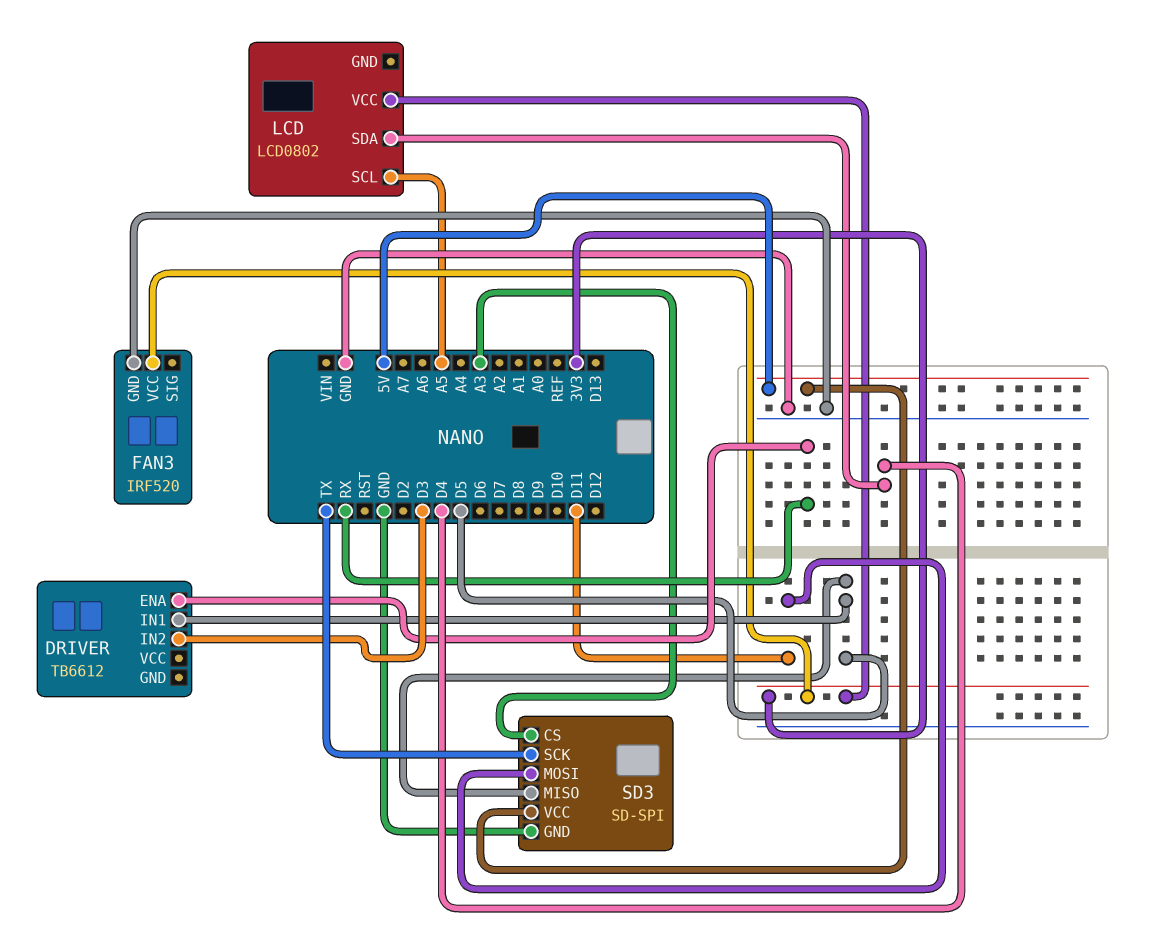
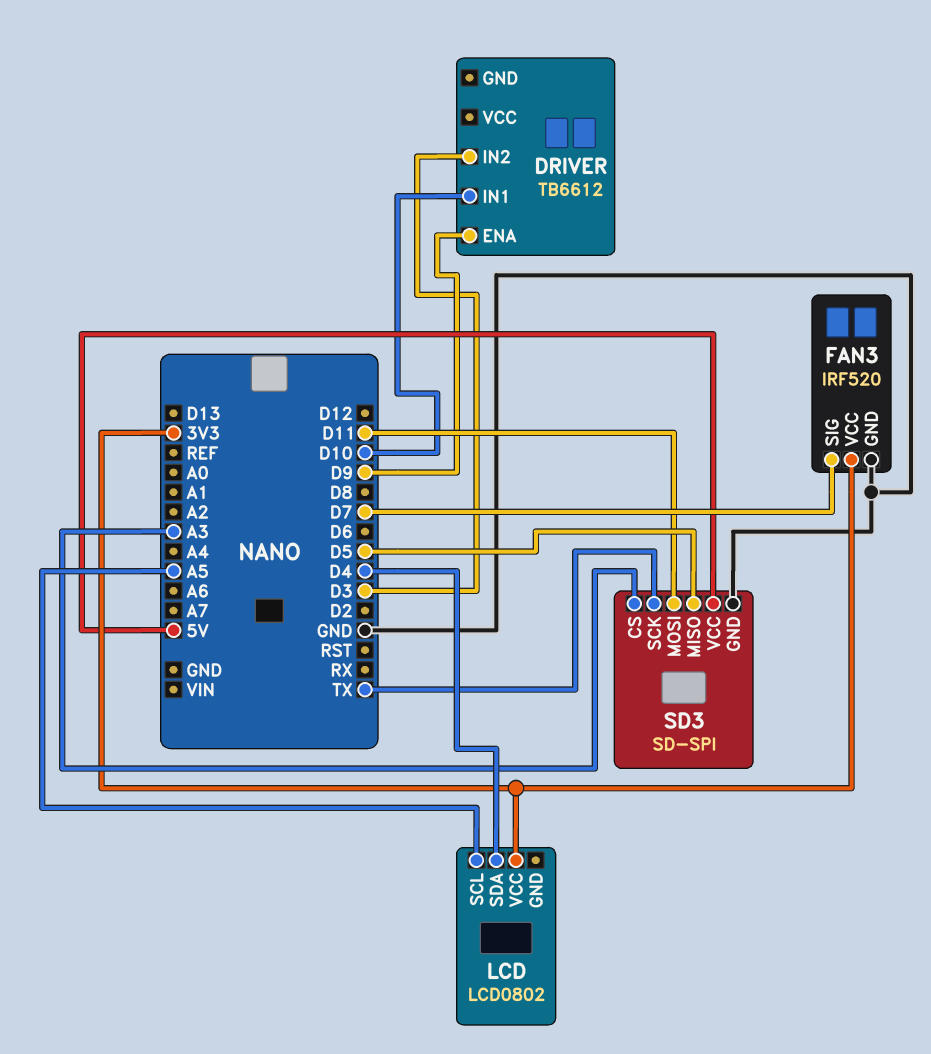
DRIVER pin ENA: RX -> D9
DRIVER pin IN1: D5 -> D10
FAN3 pin SIG: none -> D7

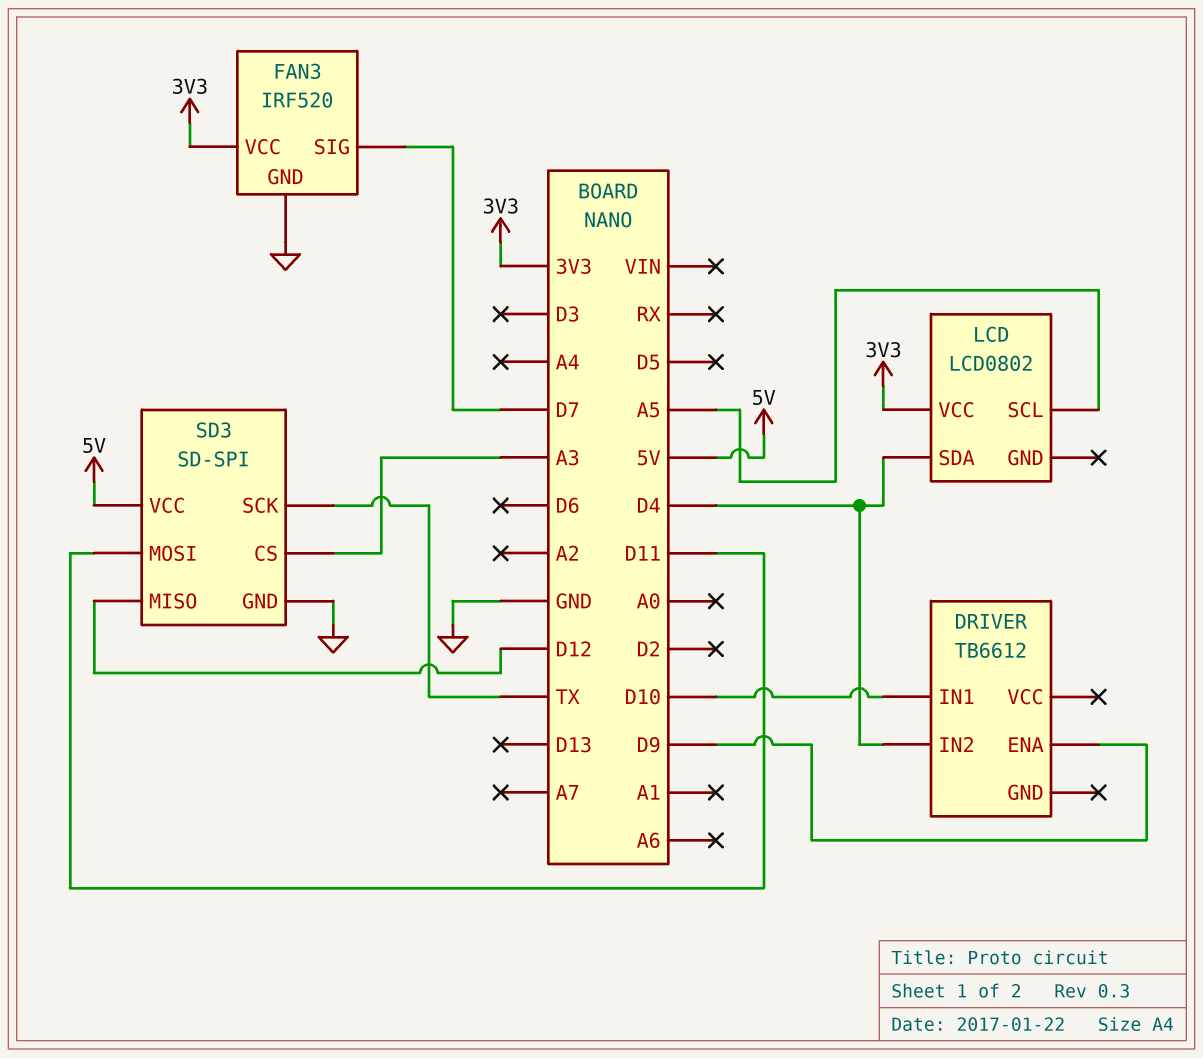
DRIVER pin IN2: D3 -> D4
SD3 pin MISO: D5 -> D12

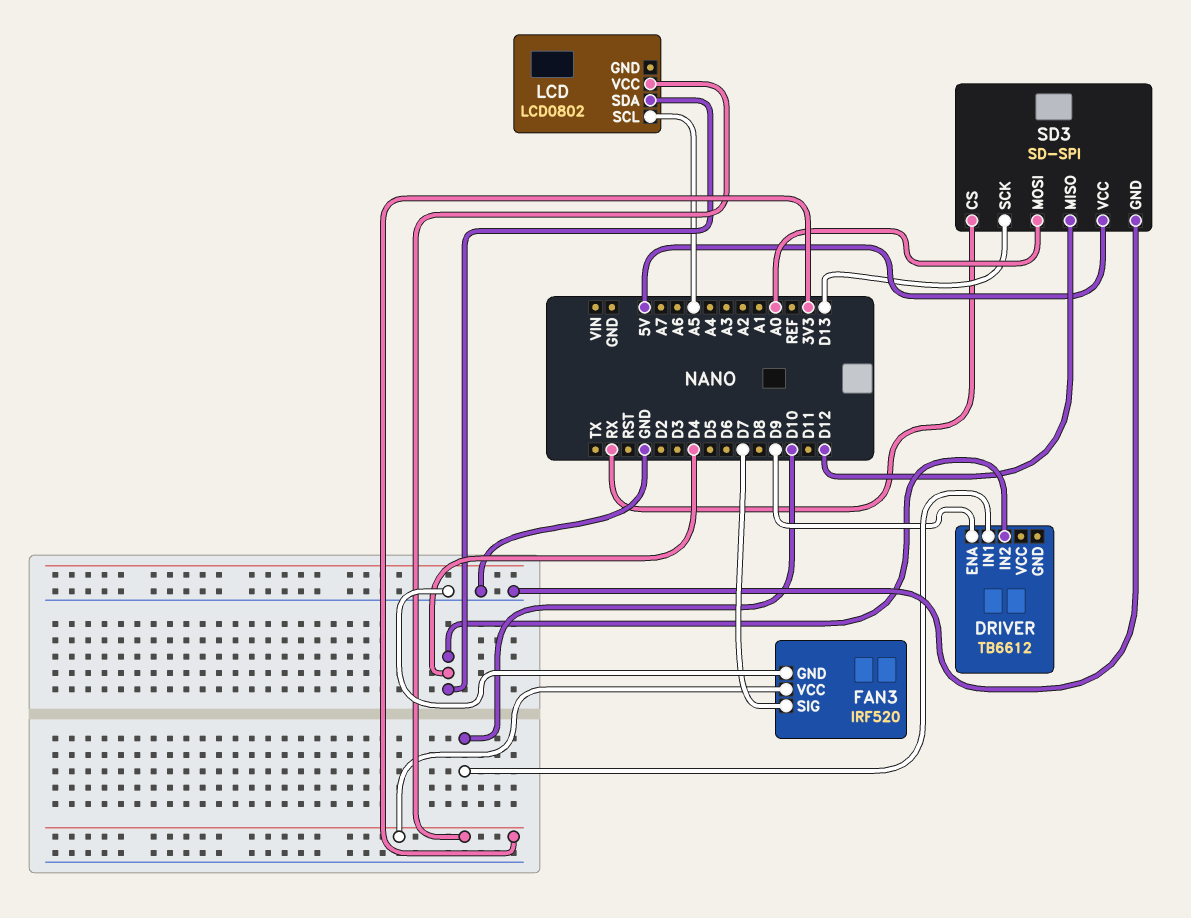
SD3 pin CS: A3 -> RX
SD3 pin MOSI: D11 -> A0
SD3 pin SCK: TX -> D13

